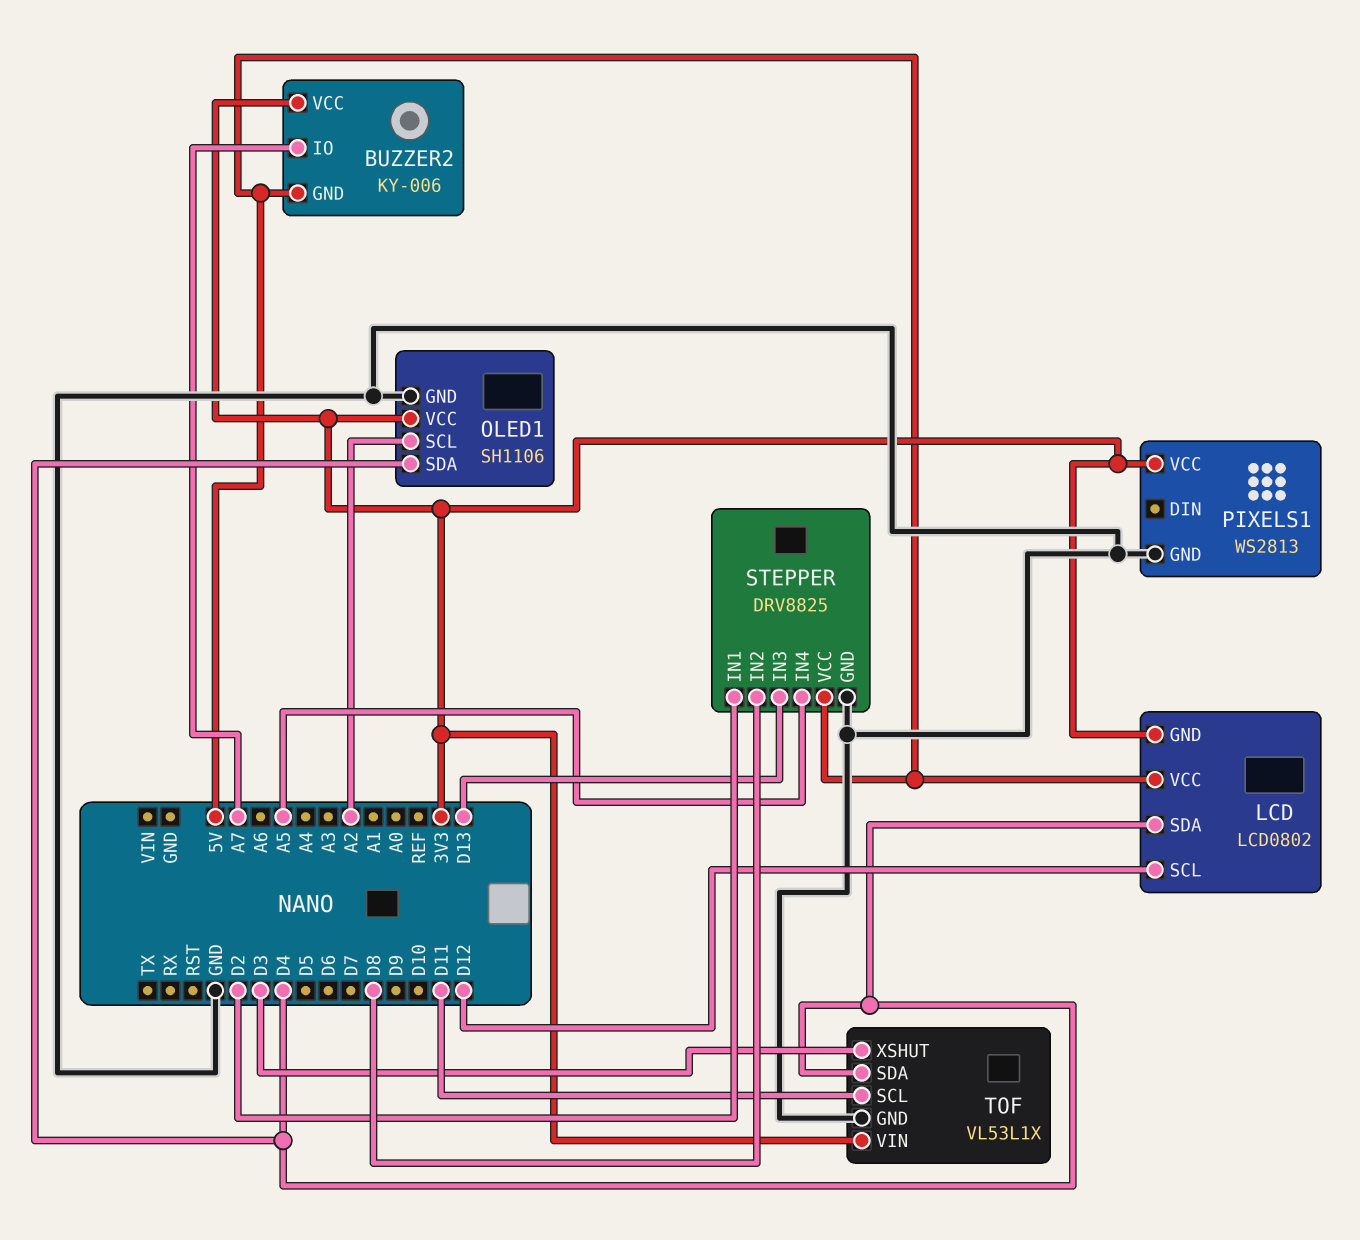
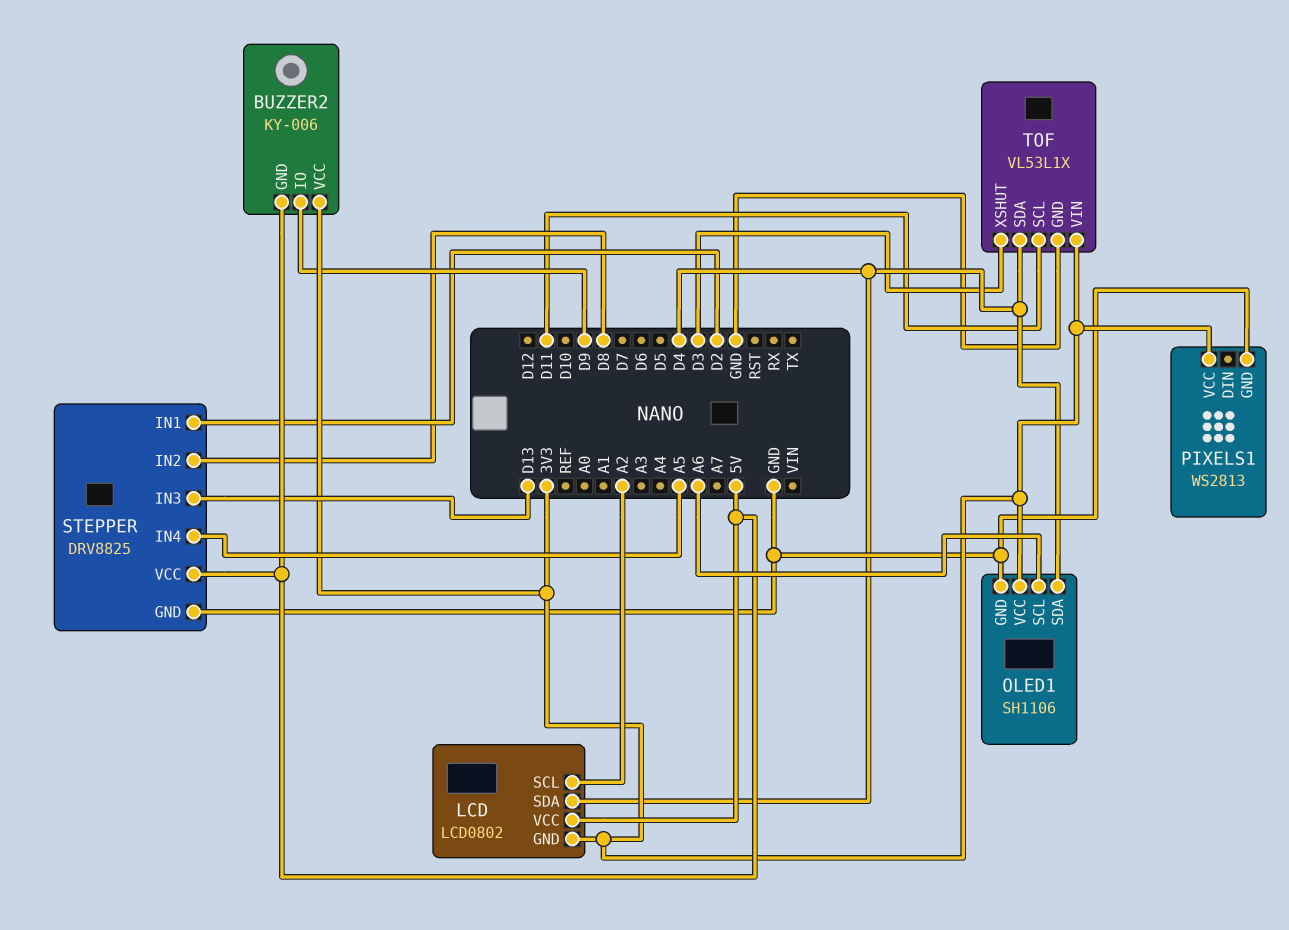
BUZZER2 pin IO: A7 -> D9
LCD pin SCL: D12 -> A2
OLED1 pin SCL: A2 -> A6

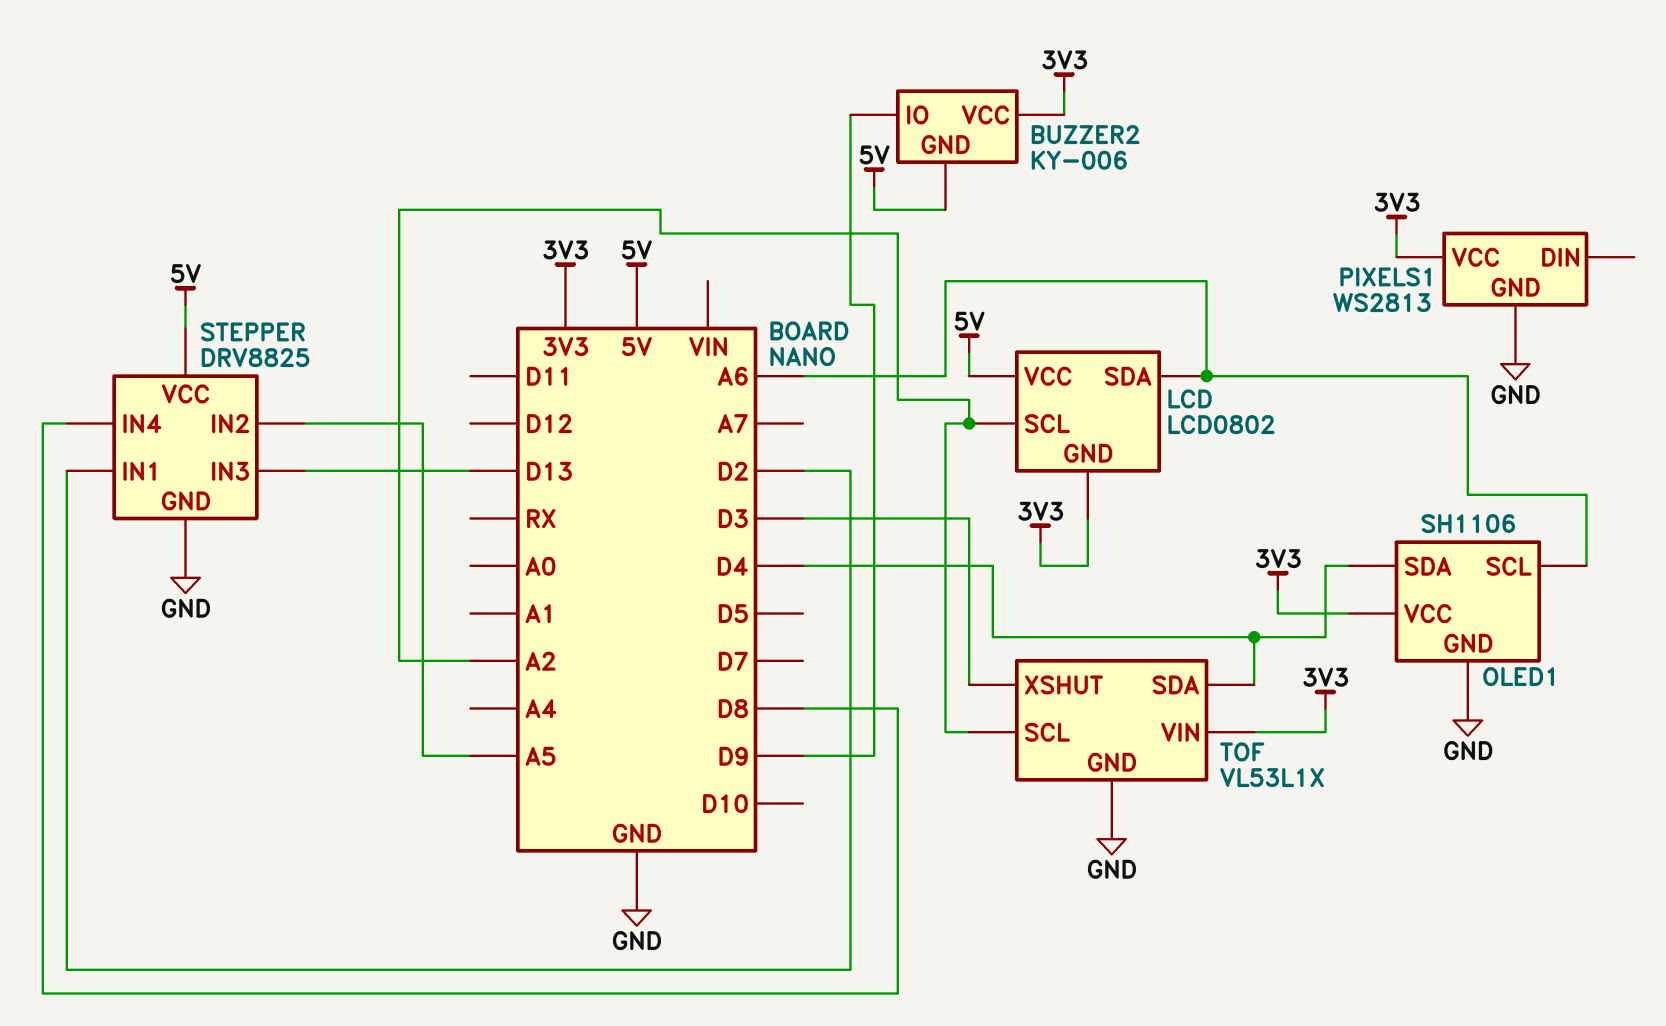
LCD pin SDA: D4 -> A6
STEPPER pin IN2: D8 -> A5
STEPPER pin IN4: A5 -> D8
TOF pin SCL: D11 -> A2

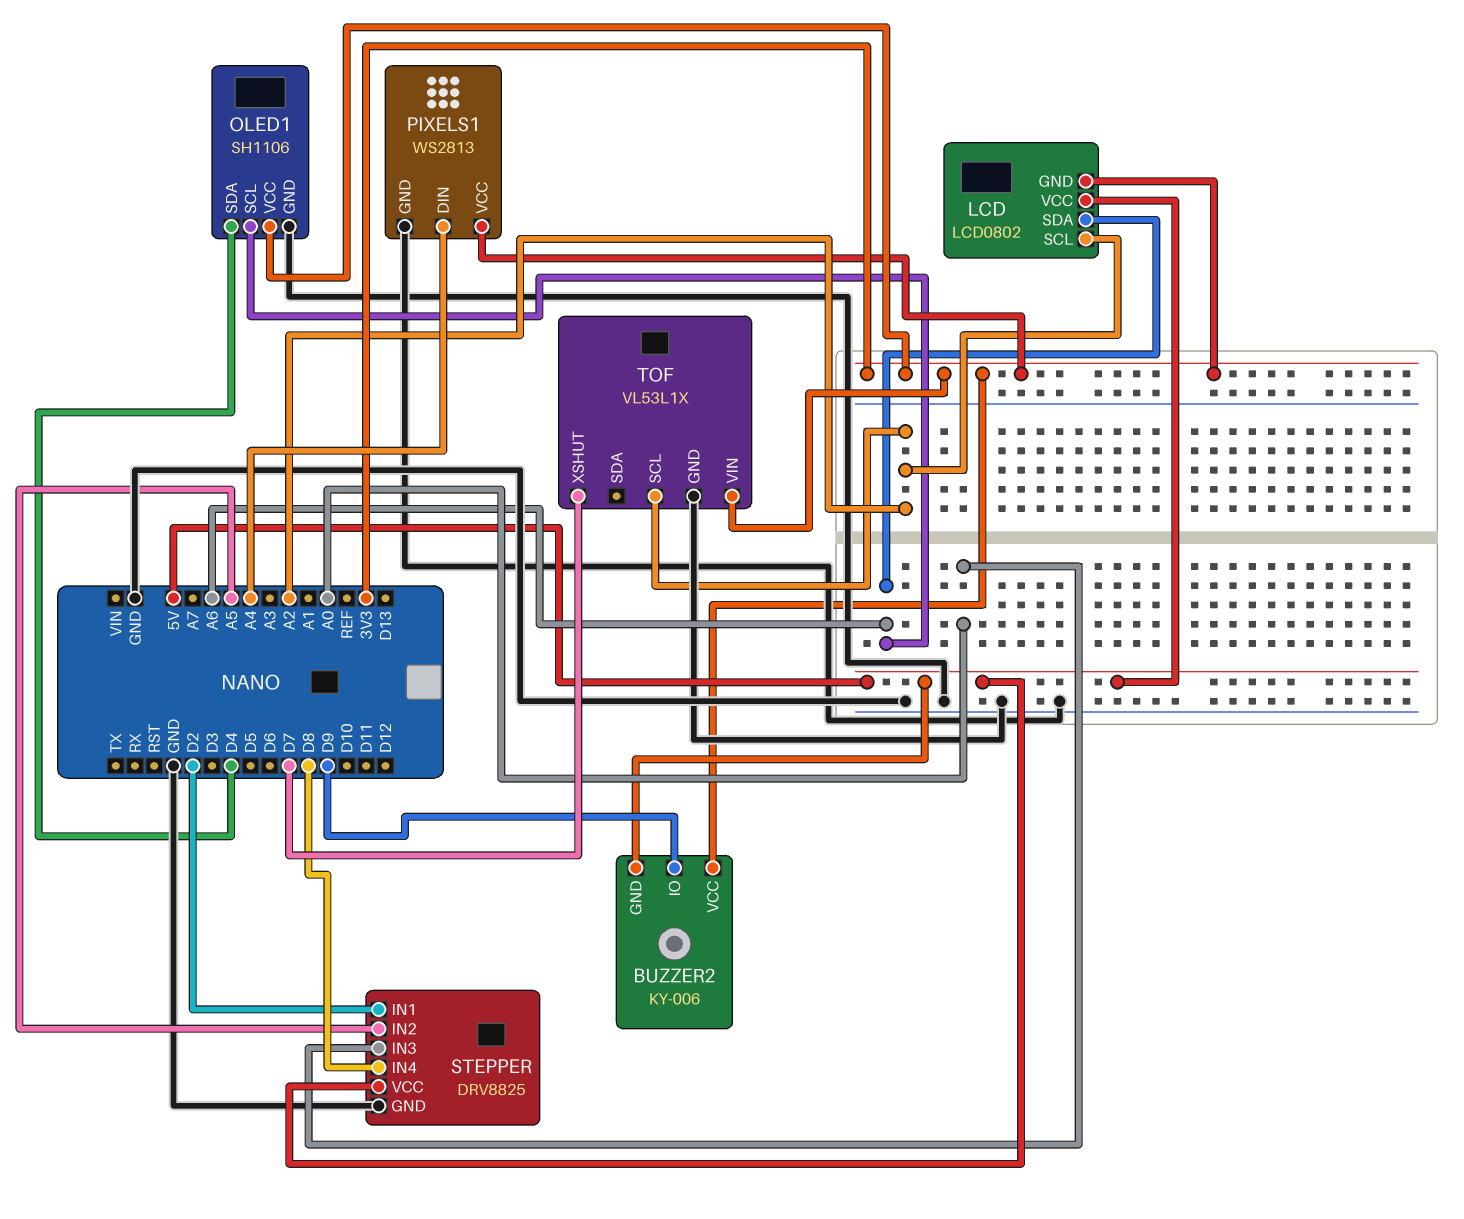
PIXELS1 pin DIN: none -> A4
STEPPER pin IN3: D13 -> A0
TOF pin SDA: D4 -> none
TOF pin XSHUT: D3 -> D7

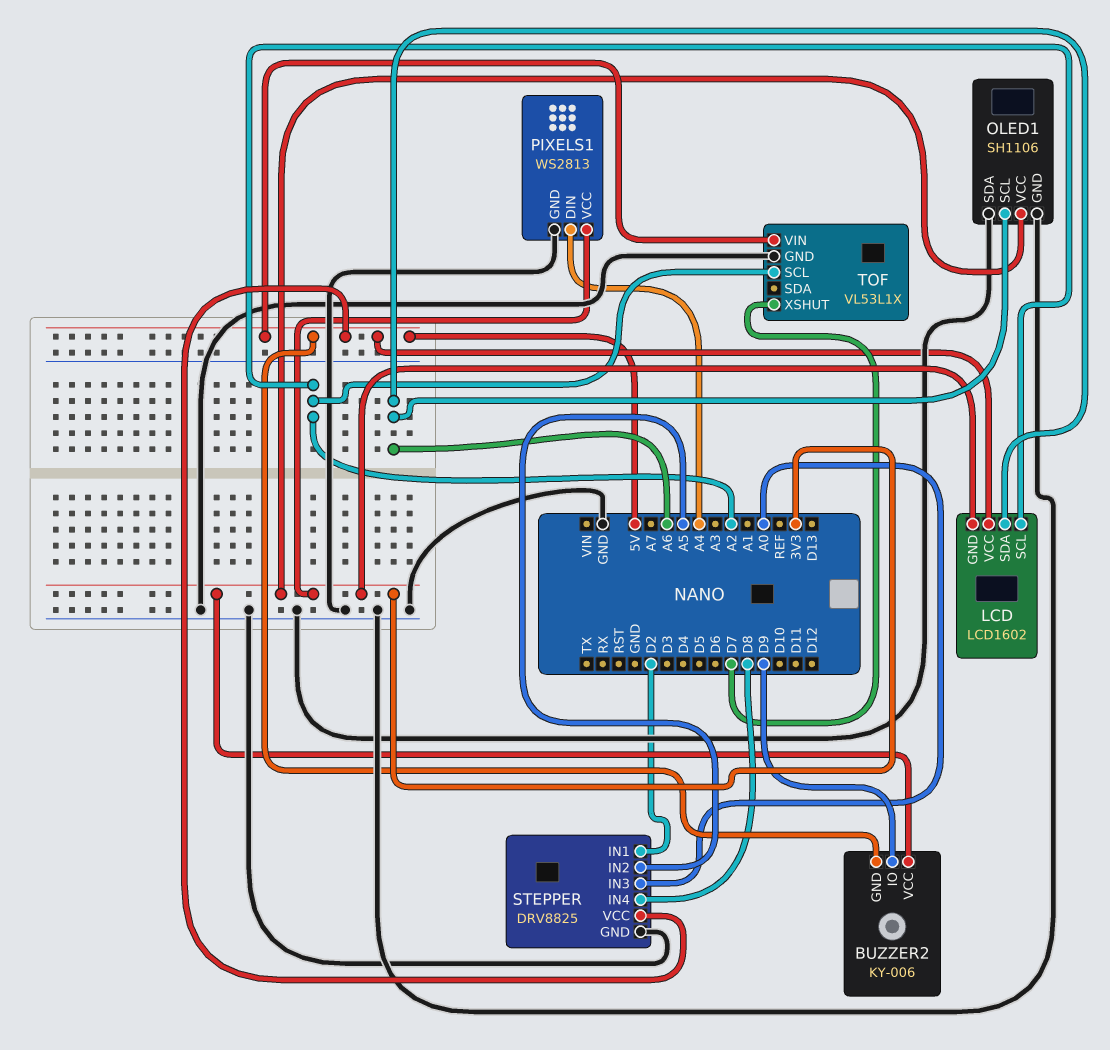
LCD: LCD0802 -> LCD1602
OLED1 pin SDA: D4 -> GND
TOF pin VIN: 3V3 -> 5V

